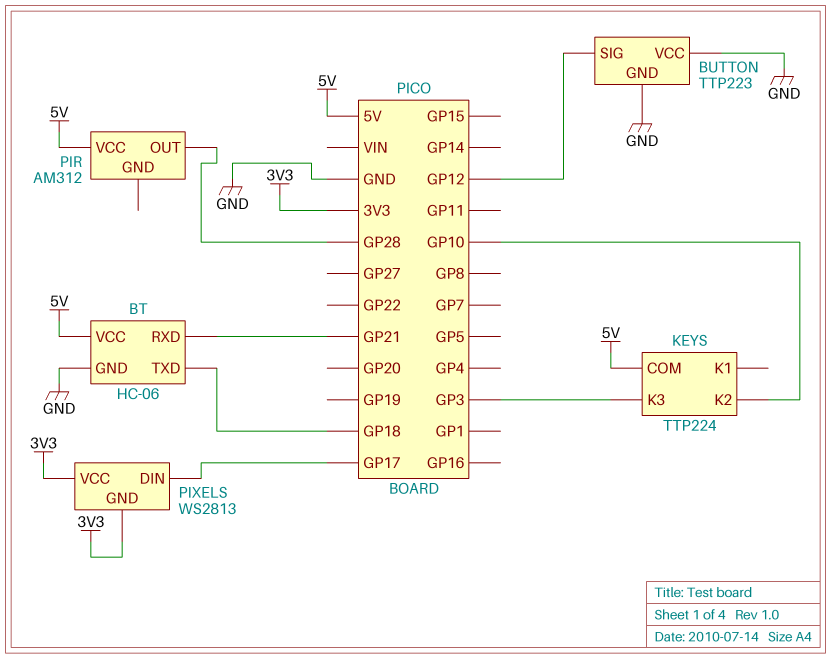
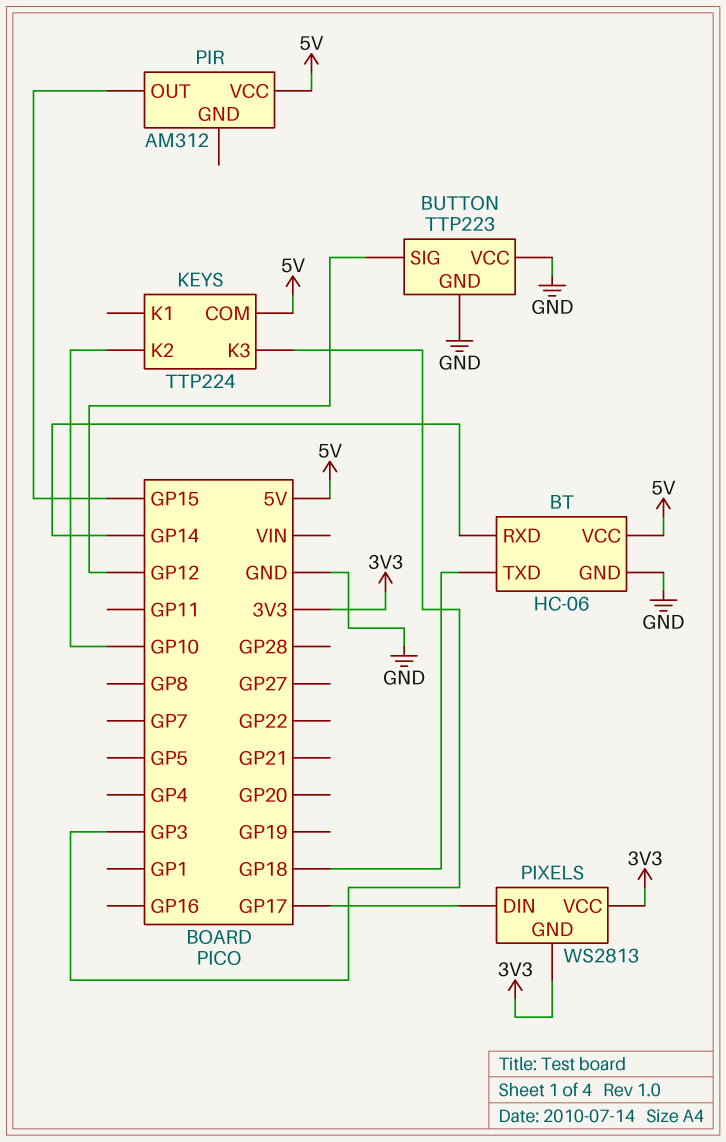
BT pin RXD: GP21 -> GP14
PIR pin OUT: GP28 -> GP15

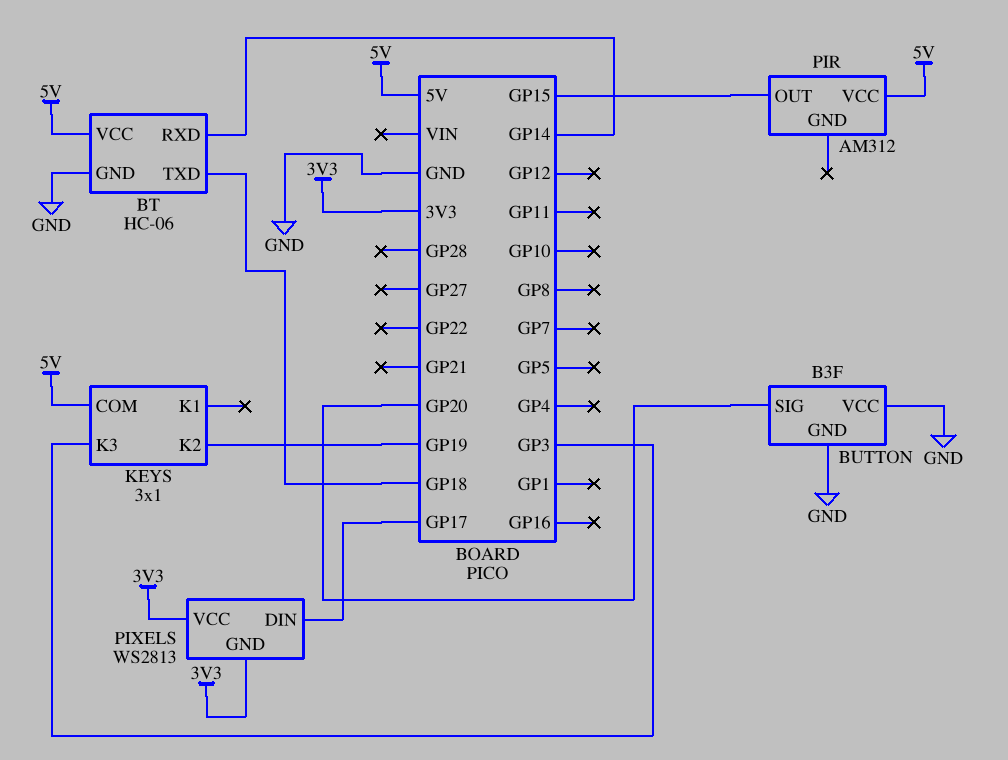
BUTTON: TTP223 -> B3F
BUTTON pin SIG: GP12 -> GP20
KEYS: TTP224 -> 3x1
KEYS pin K2: GP10 -> GP19

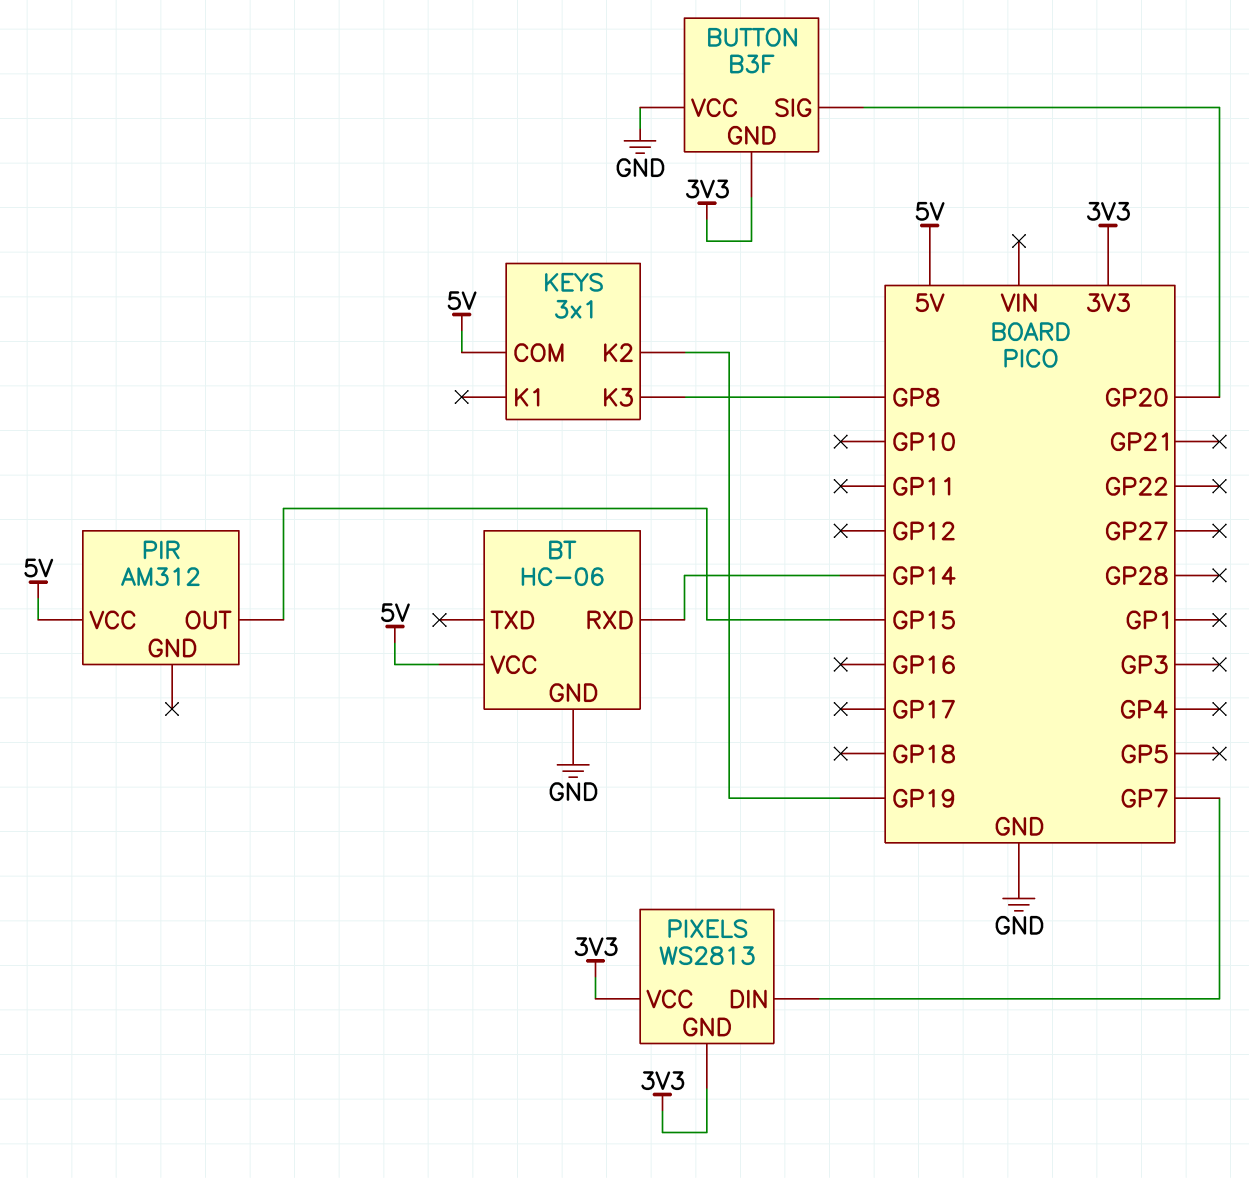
BT pin TXD: GP18 -> none
BUTTON pin GND: GND -> 3V3
KEYS pin K3: GP3 -> GP8
PIXELS pin DIN: GP17 -> GP7

